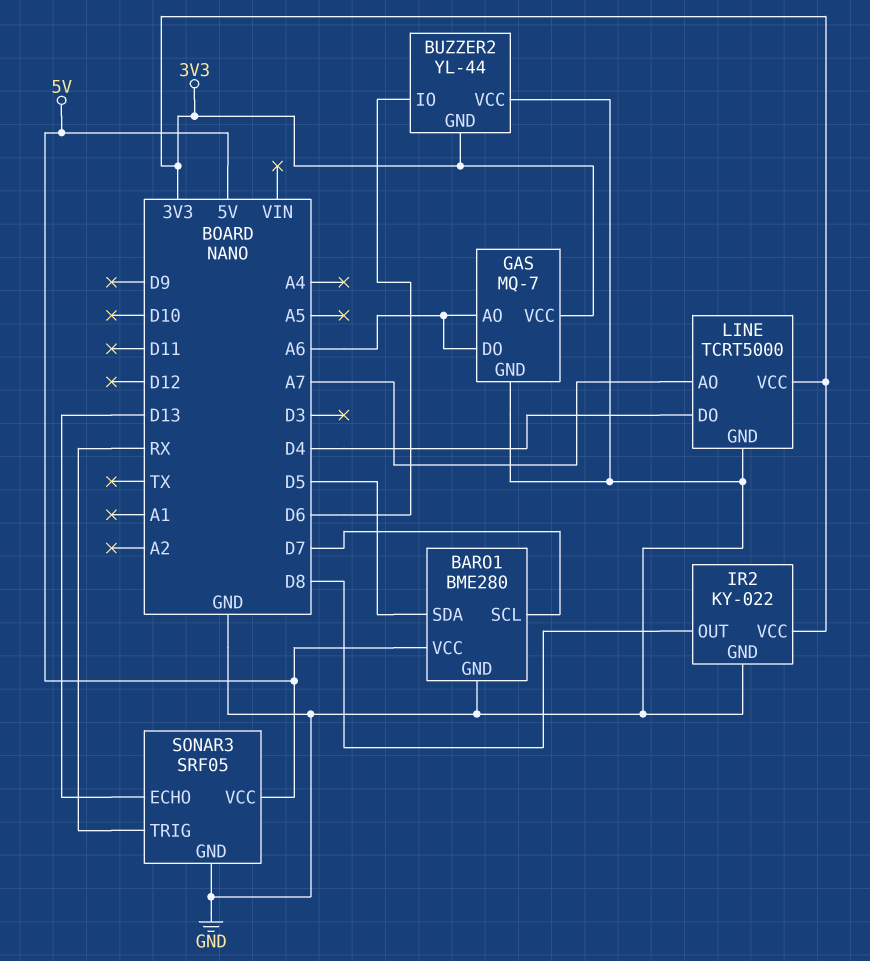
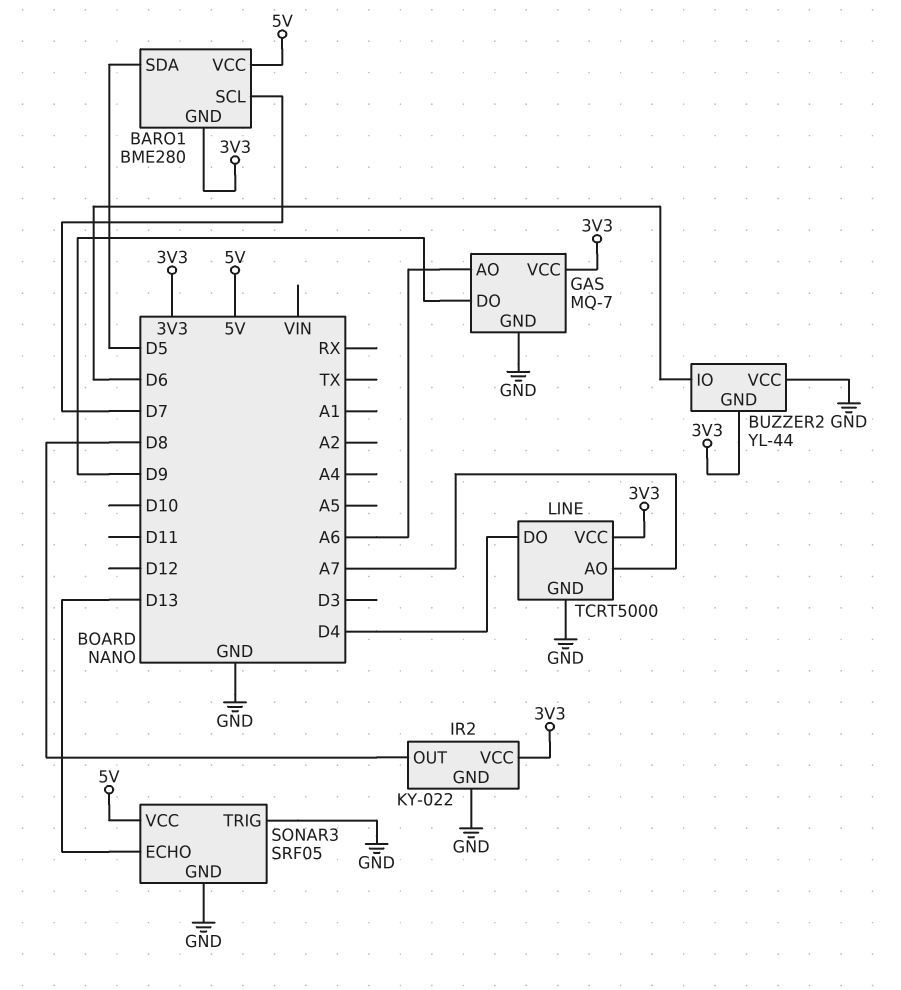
BARO1 pin GND: GND -> 3V3
GAS pin DO: A6 -> D9
SONAR3 pin TRIG: RX -> GND

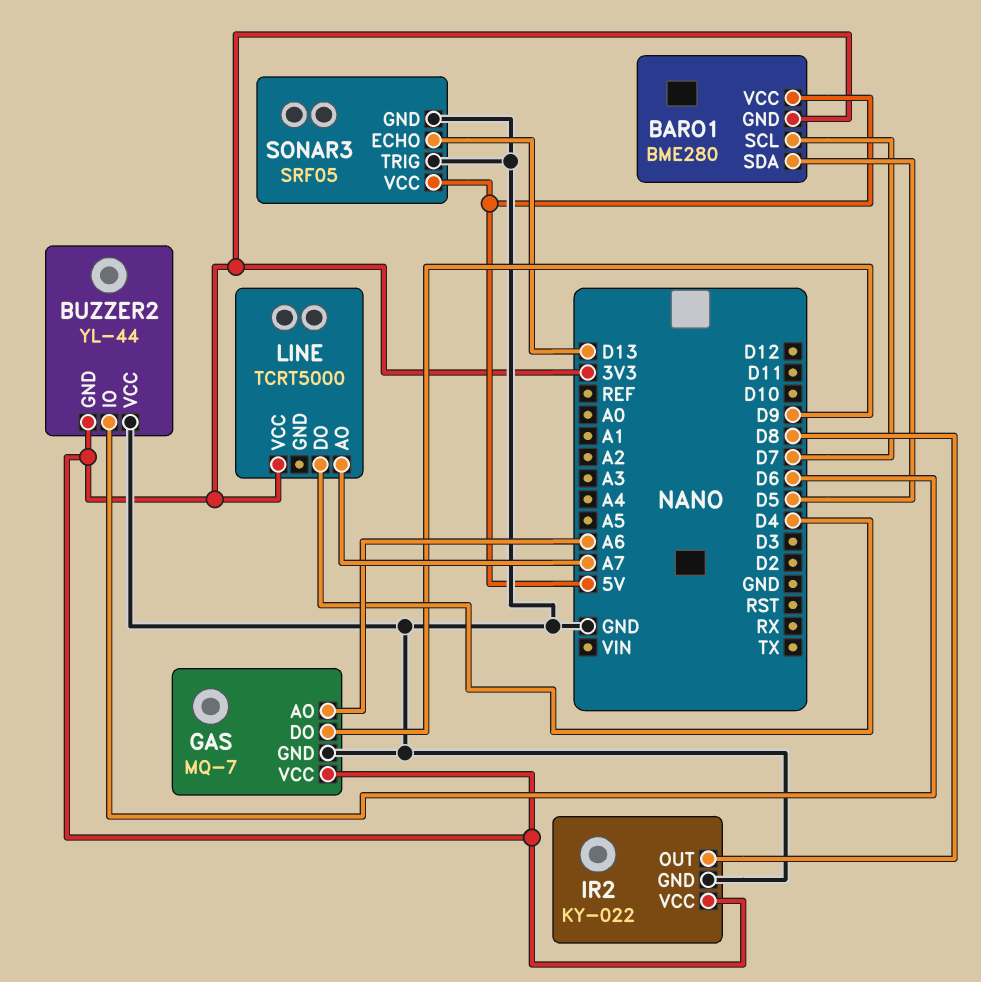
LINE pin GND: GND -> none

